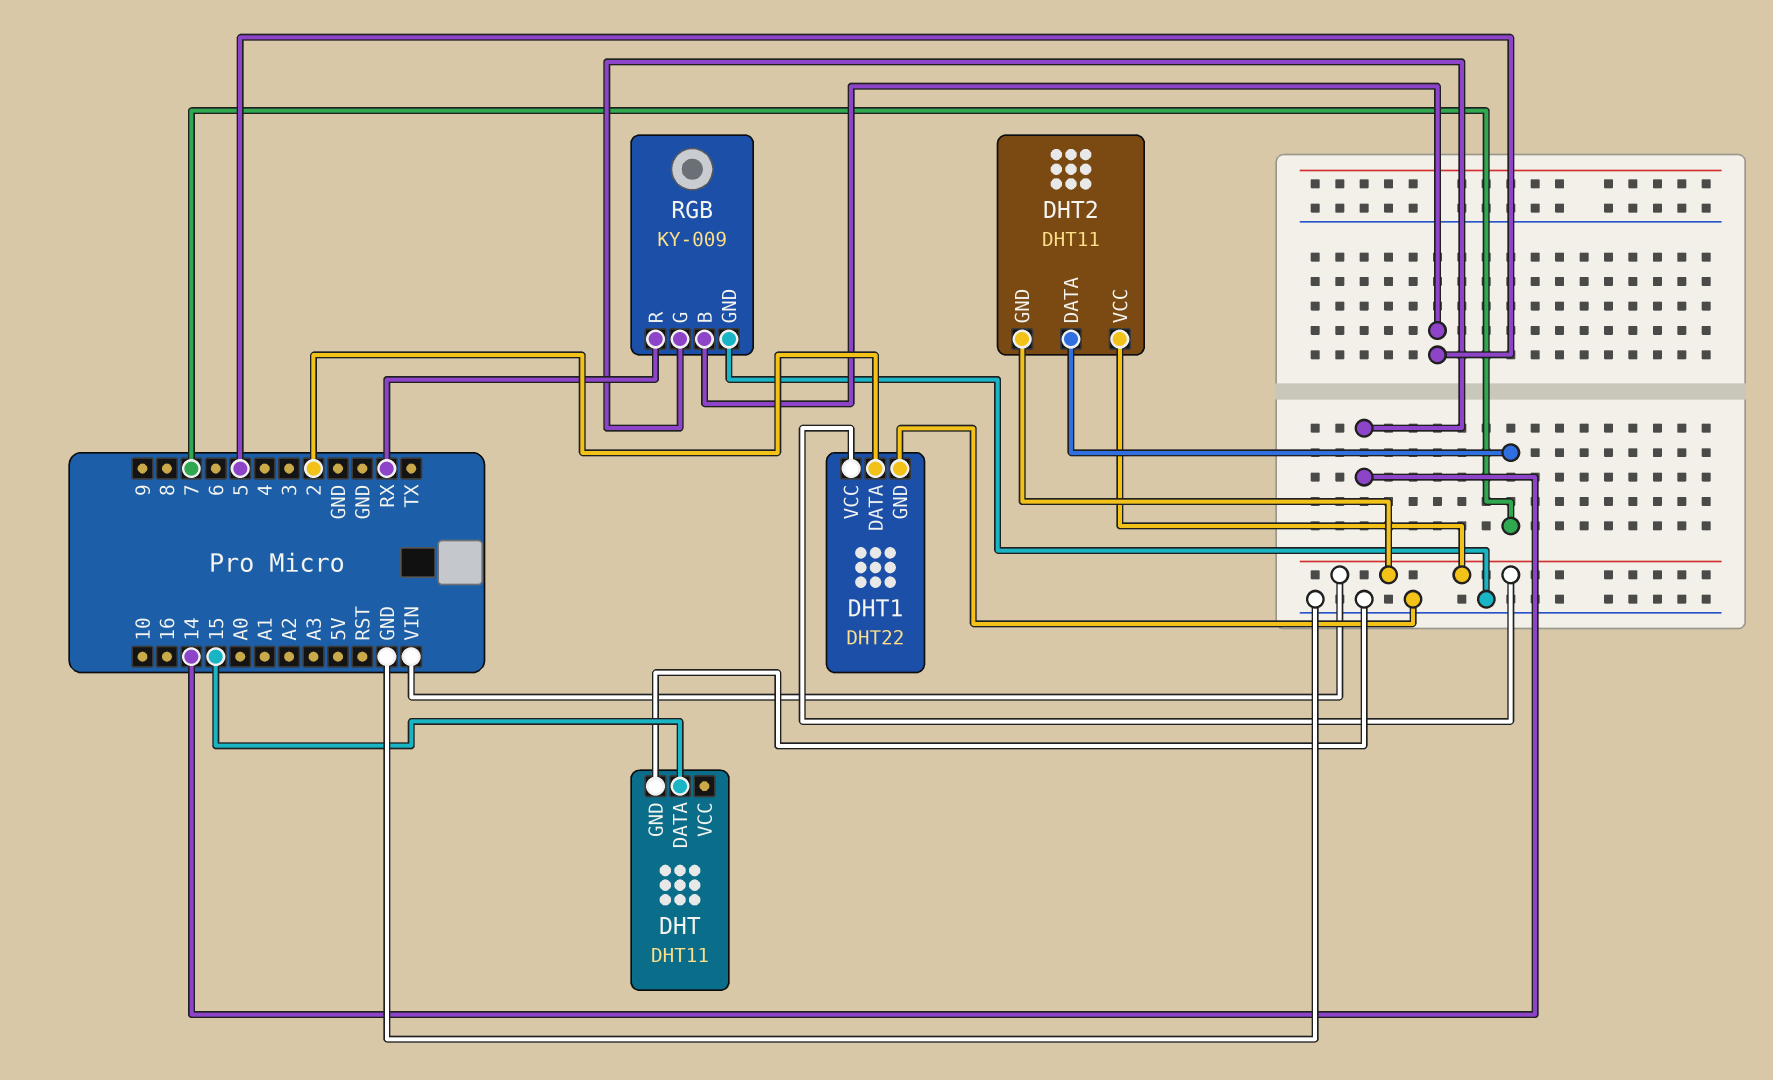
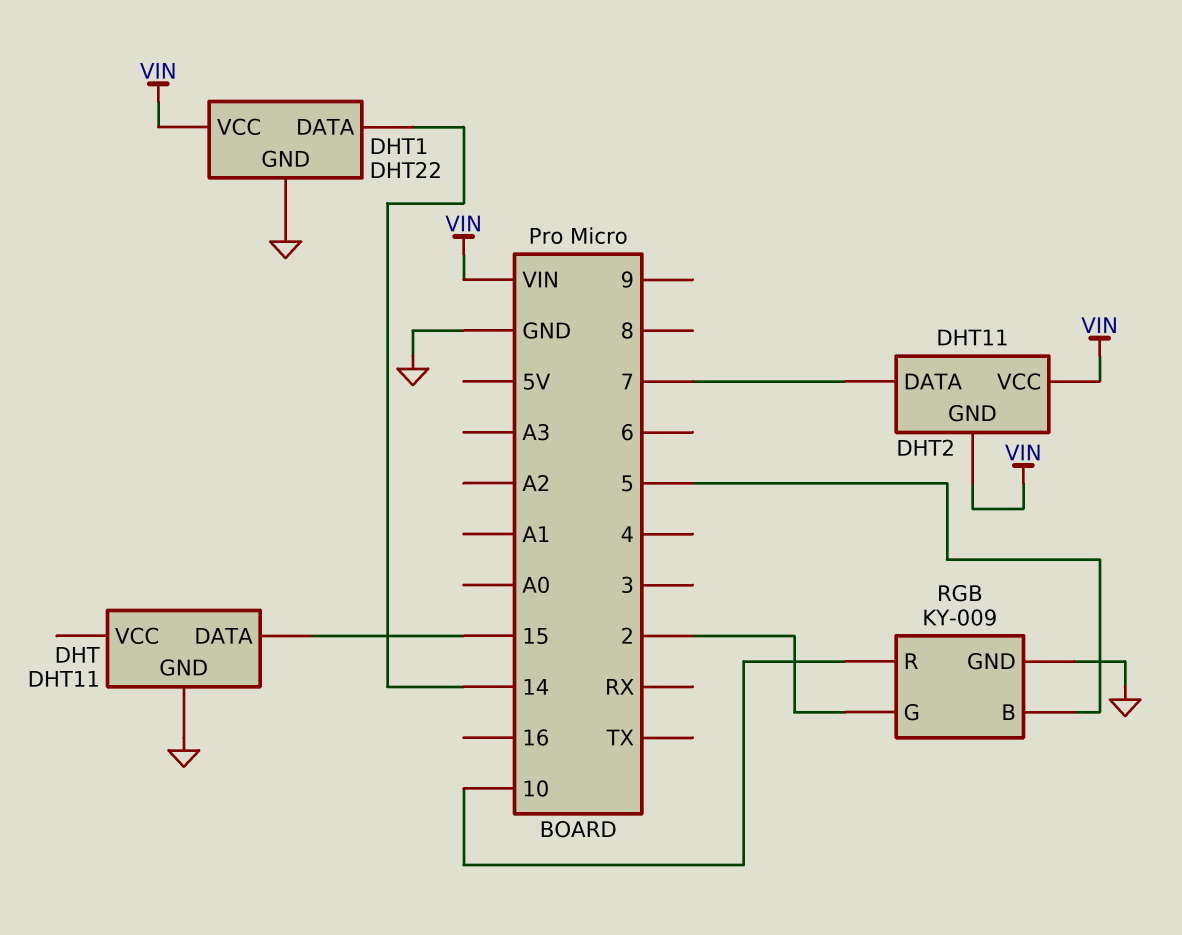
DHT1 pin DATA: 2 -> 14
RGB pin G: 14 -> 2
RGB pin R: RX -> 10

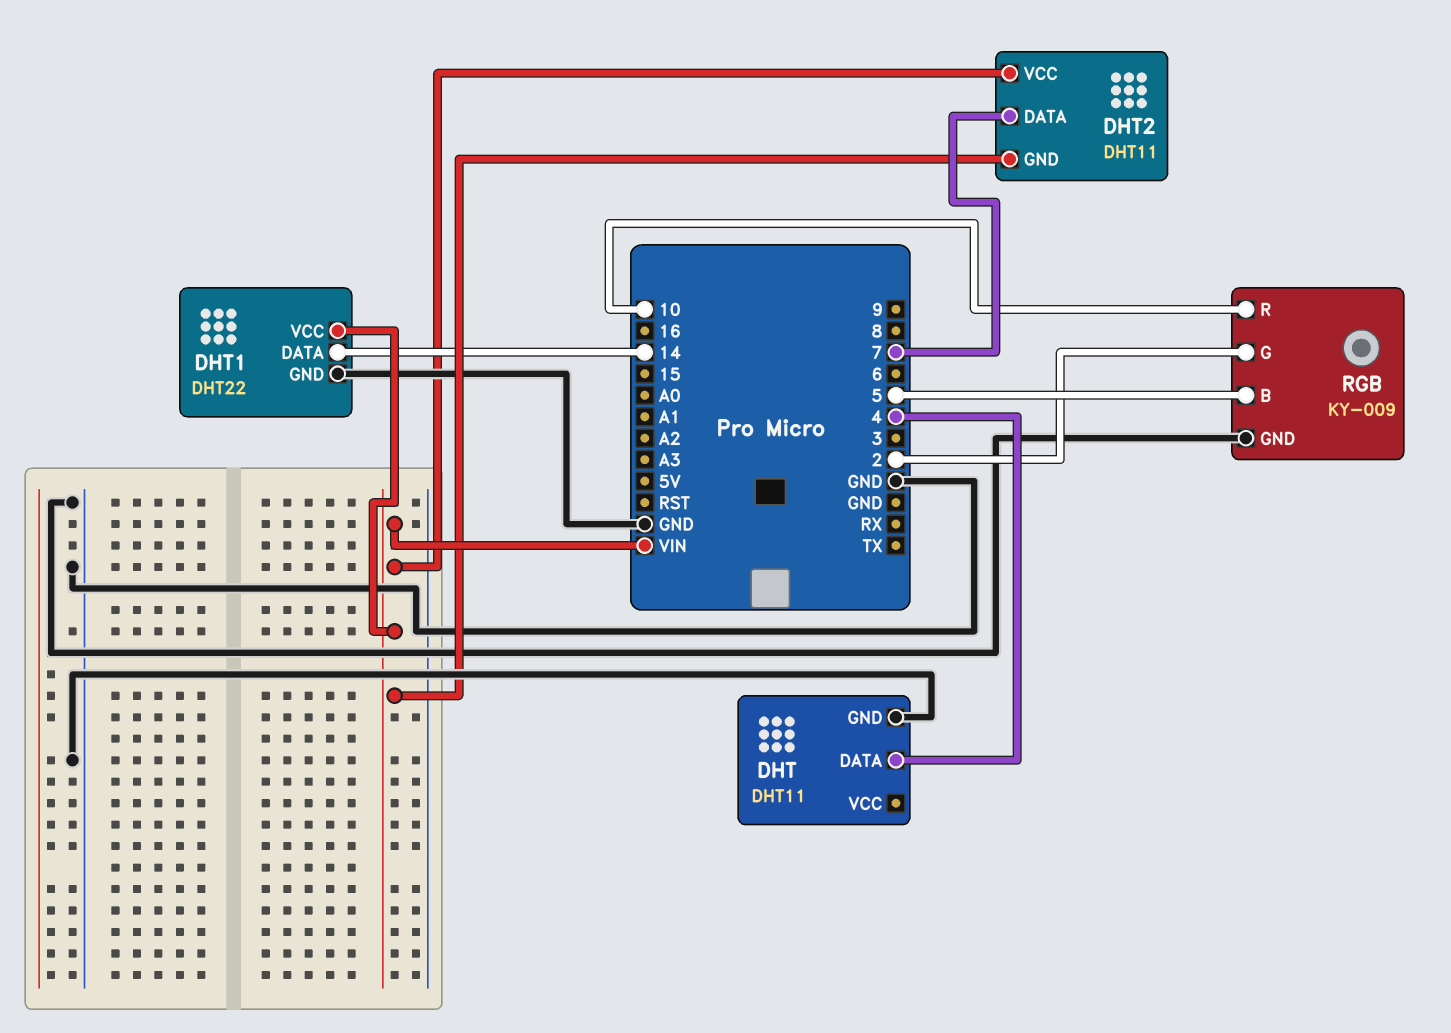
DHT pin DATA: 15 -> 4

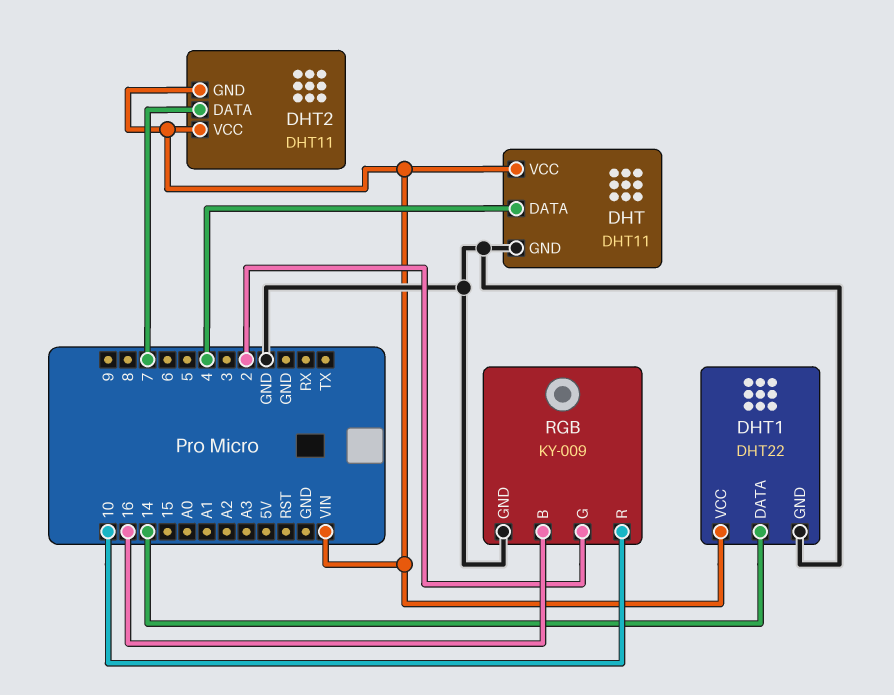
DHT pin VCC: none -> VIN
RGB pin B: 5 -> 16

